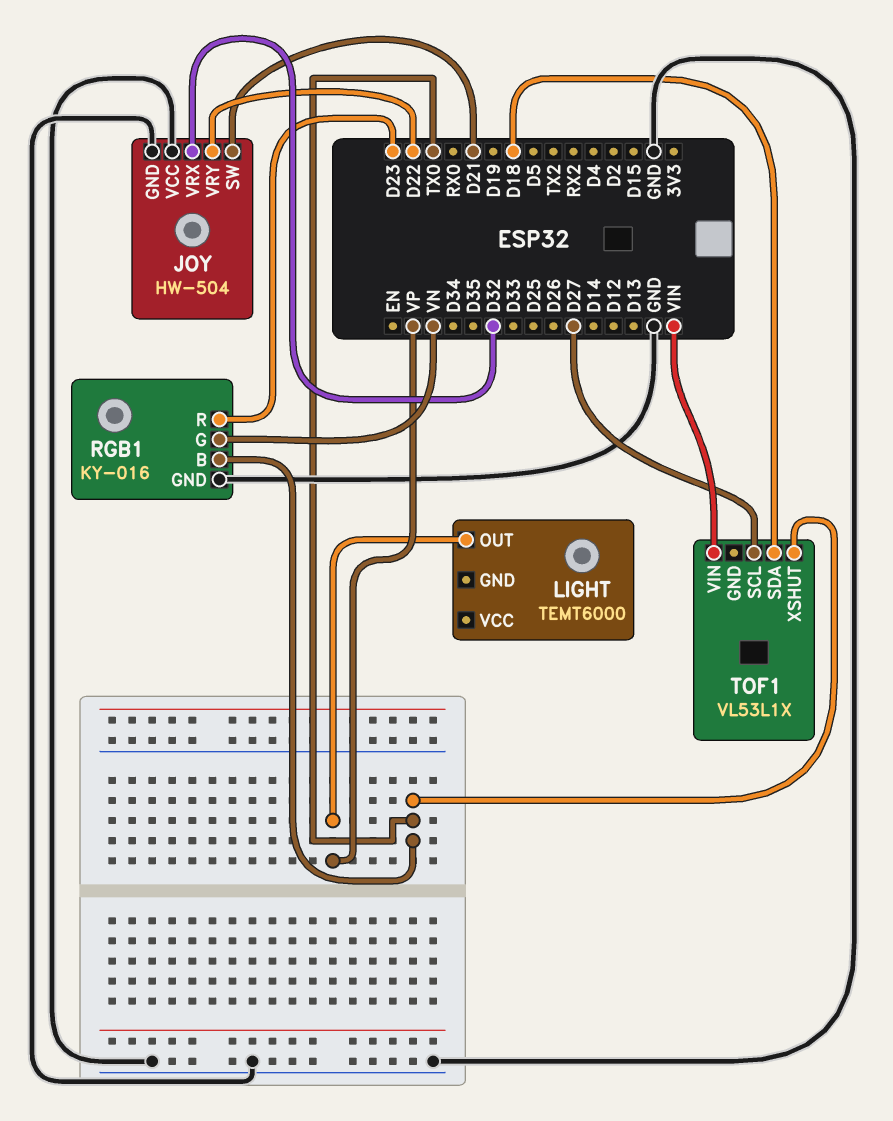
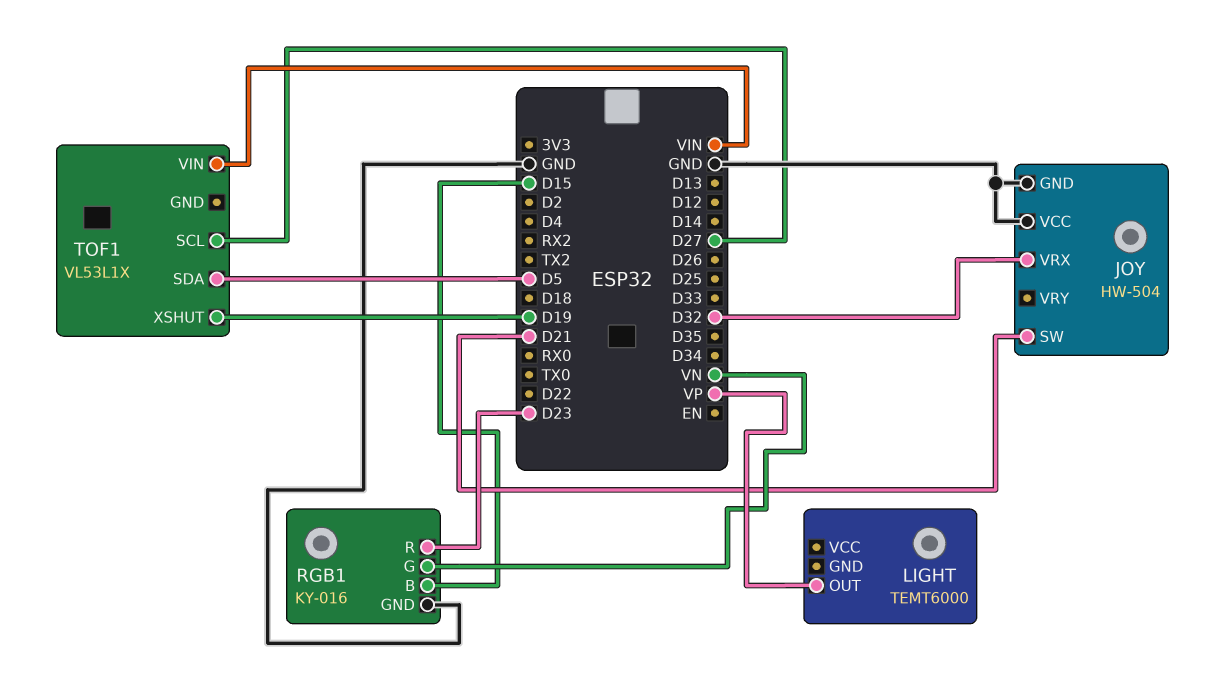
JOY pin VRY: D22 -> none
RGB1 pin B: TX0 -> D15
TOF1 pin SDA: D18 -> D5
TOF1 pin XSHUT: TX0 -> D19

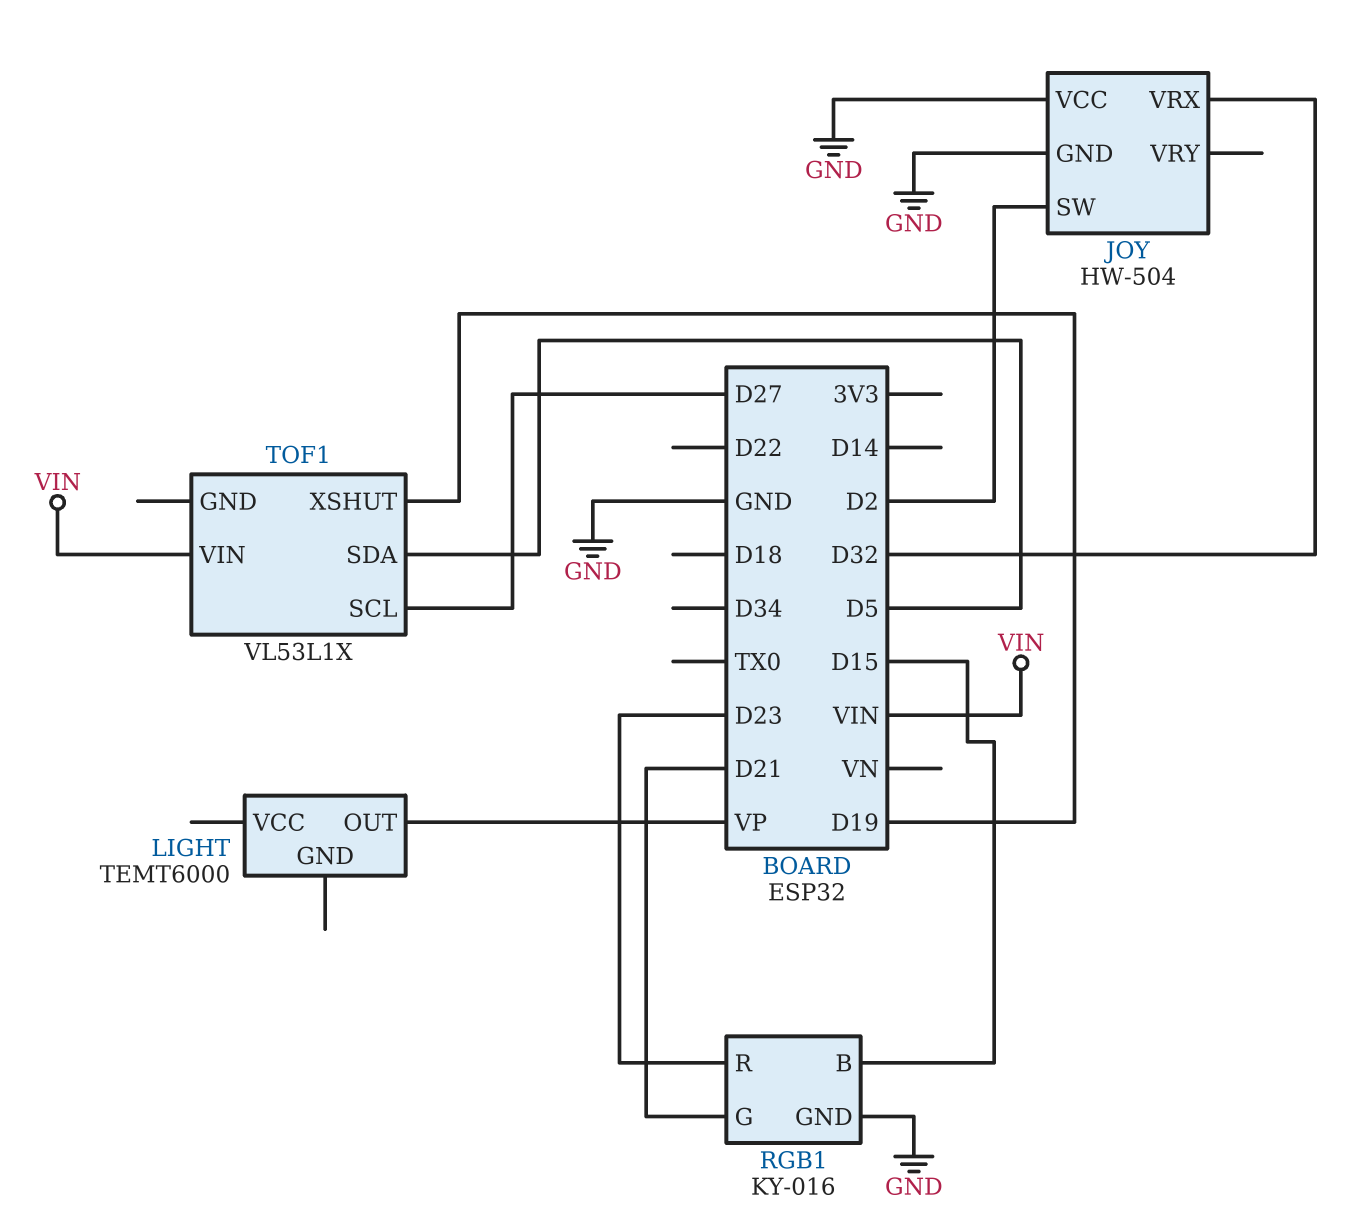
JOY pin SW: D21 -> D2
RGB1 pin G: VN -> D21

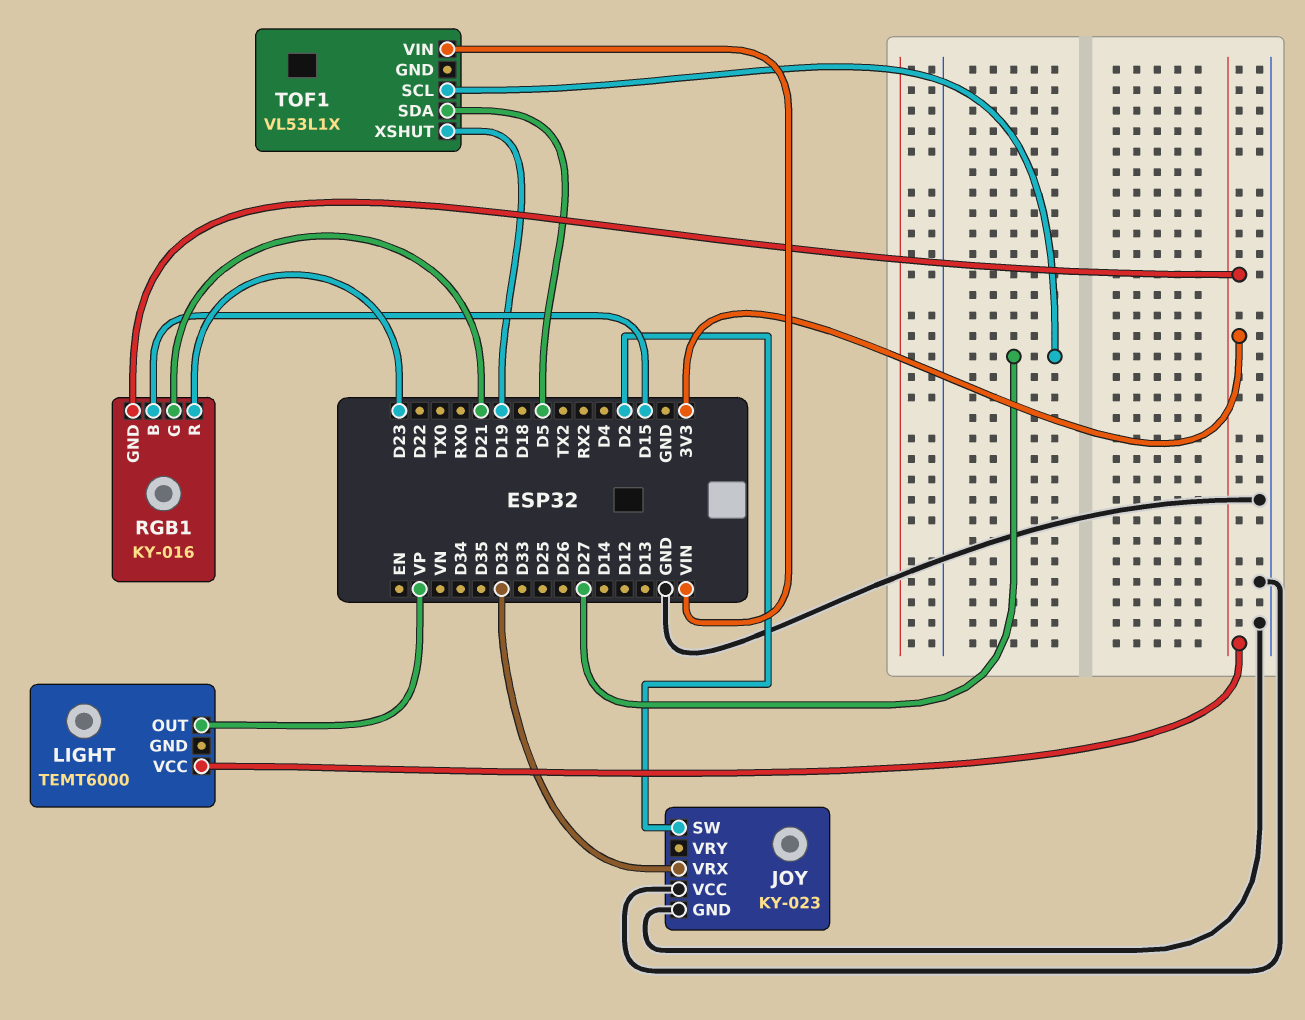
JOY: HW-504 -> KY-023
LIGHT pin VCC: none -> 3V3
RGB1 pin GND: GND -> 3V3

